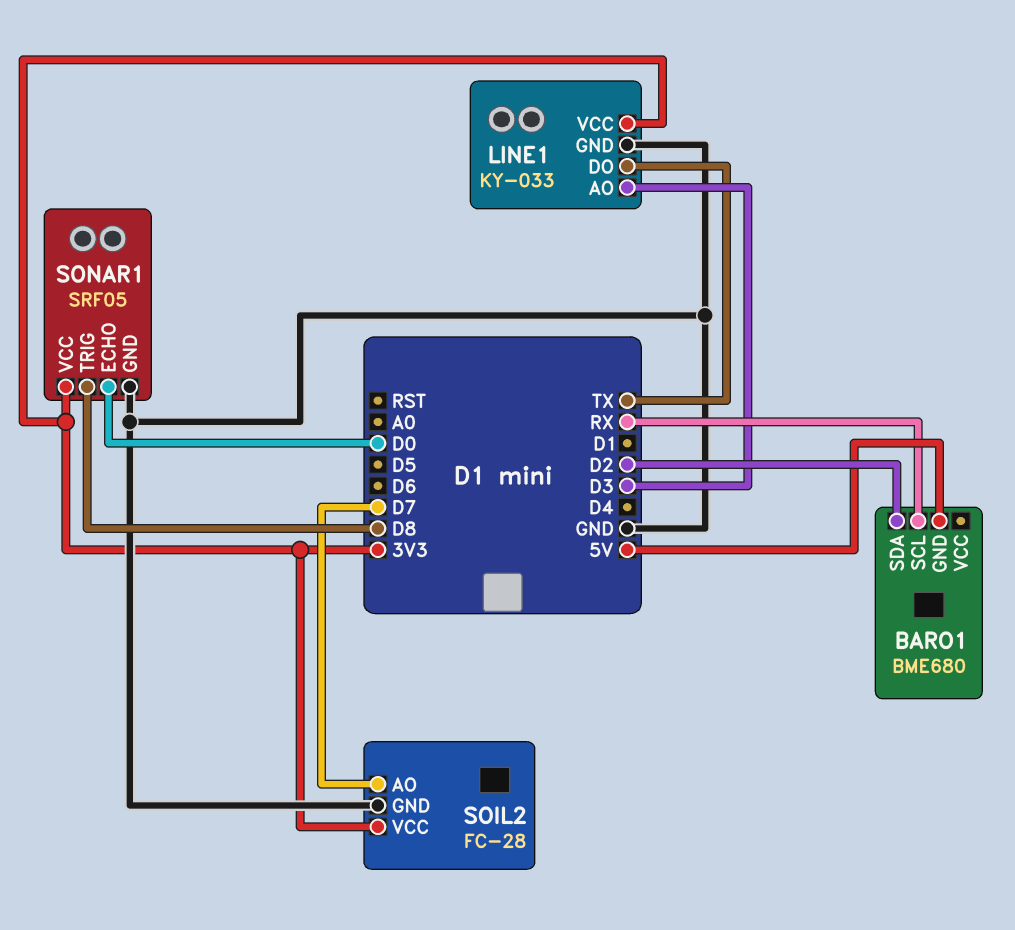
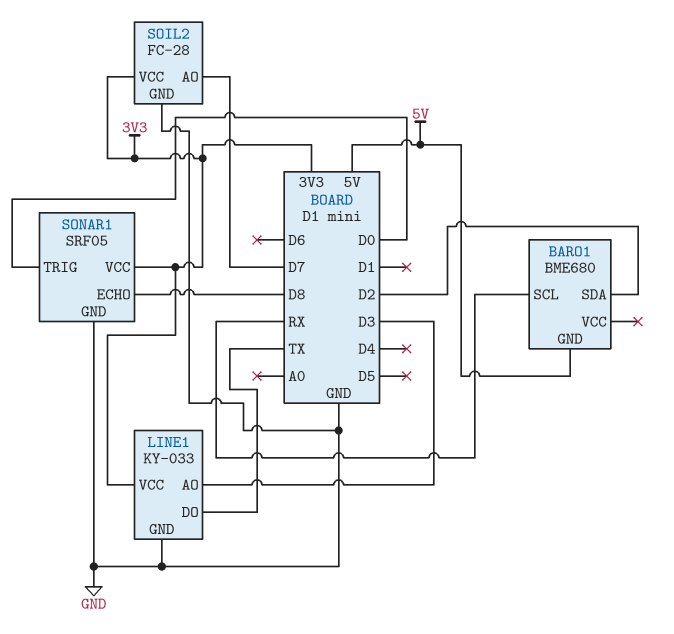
SONAR1 pin ECHO: D0 -> D8
SONAR1 pin TRIG: D8 -> D0

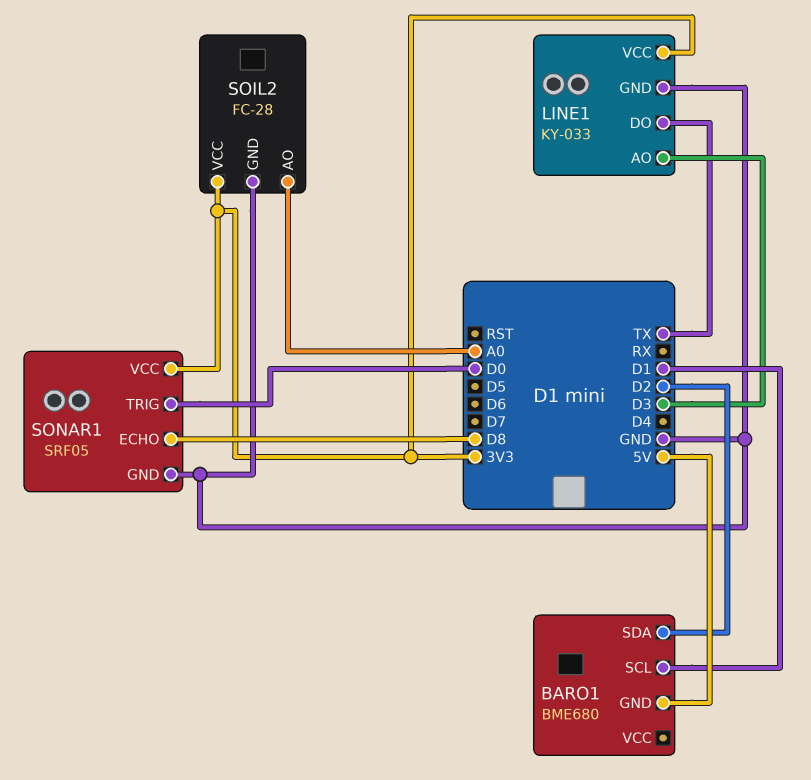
BARO1 pin SCL: RX -> D1
SOIL2 pin AO: D7 -> A0

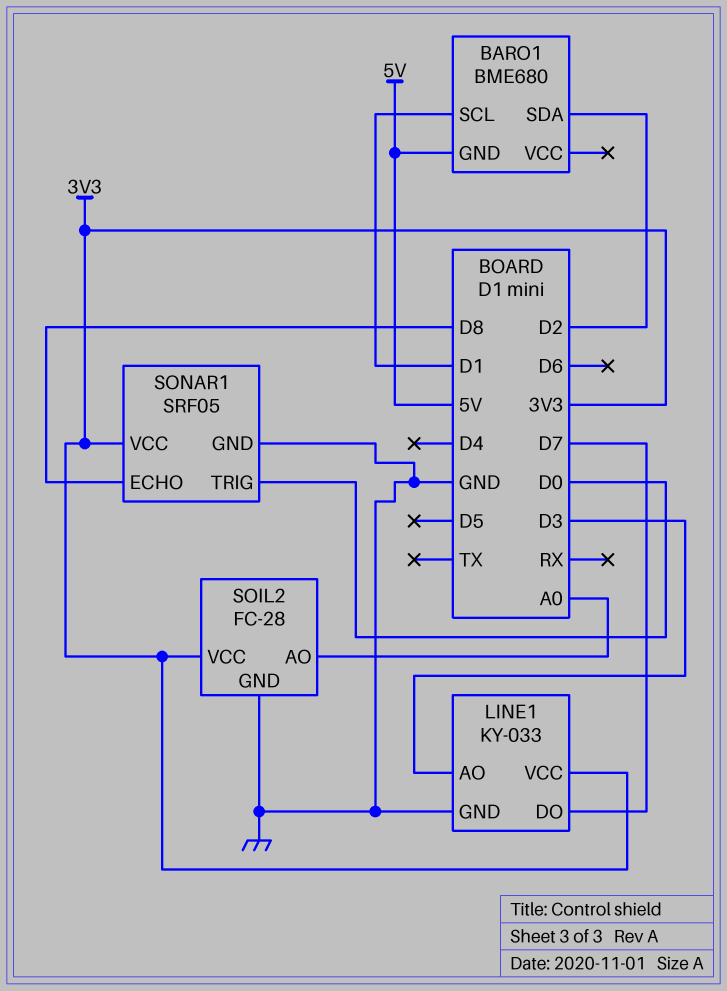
LINE1 pin DO: TX -> D7

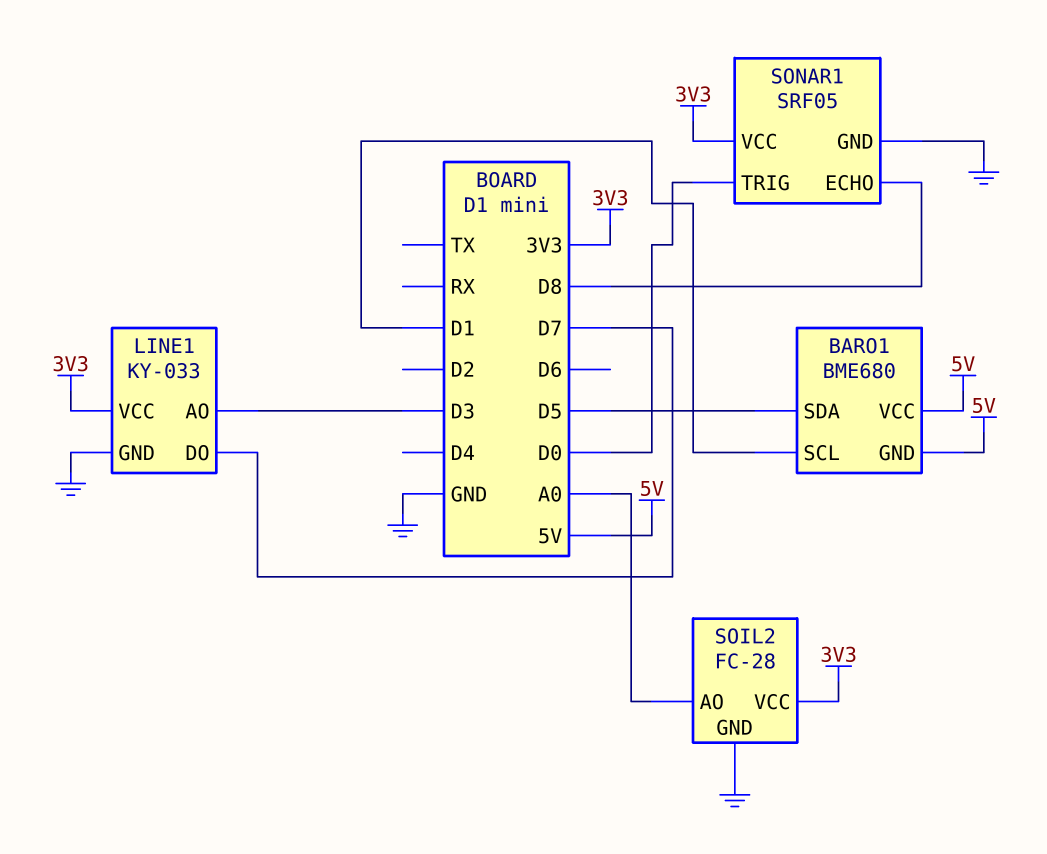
BARO1 pin SDA: D2 -> D5
BARO1 pin VCC: none -> 5V

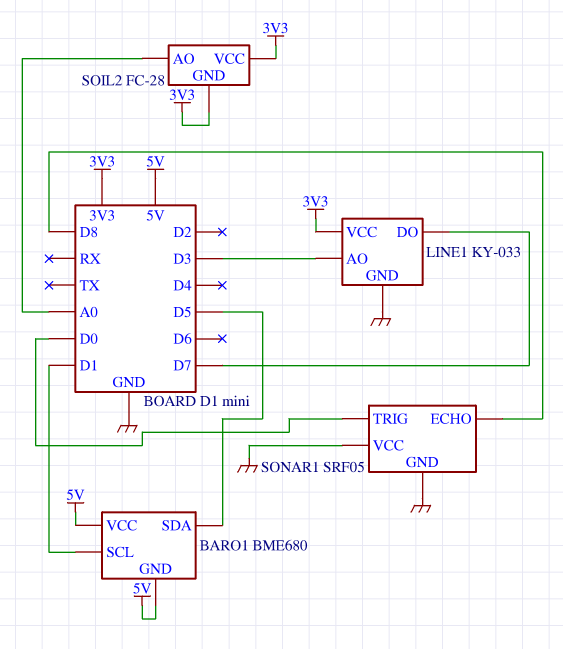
SOIL2 pin GND: GND -> 3V3
SONAR1 pin VCC: 3V3 -> GND

